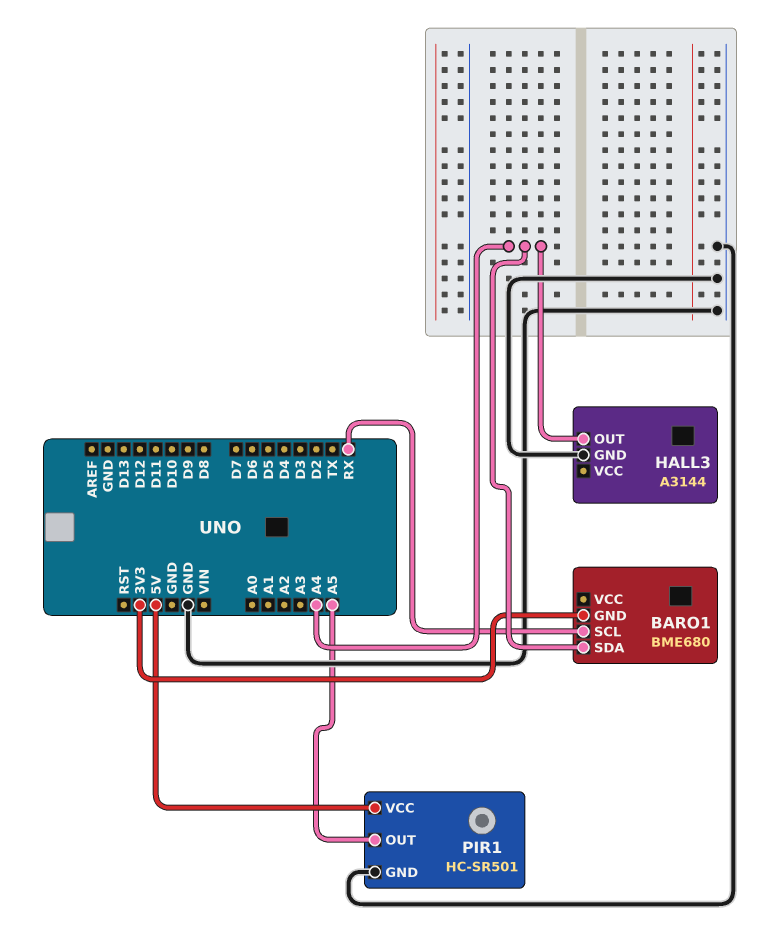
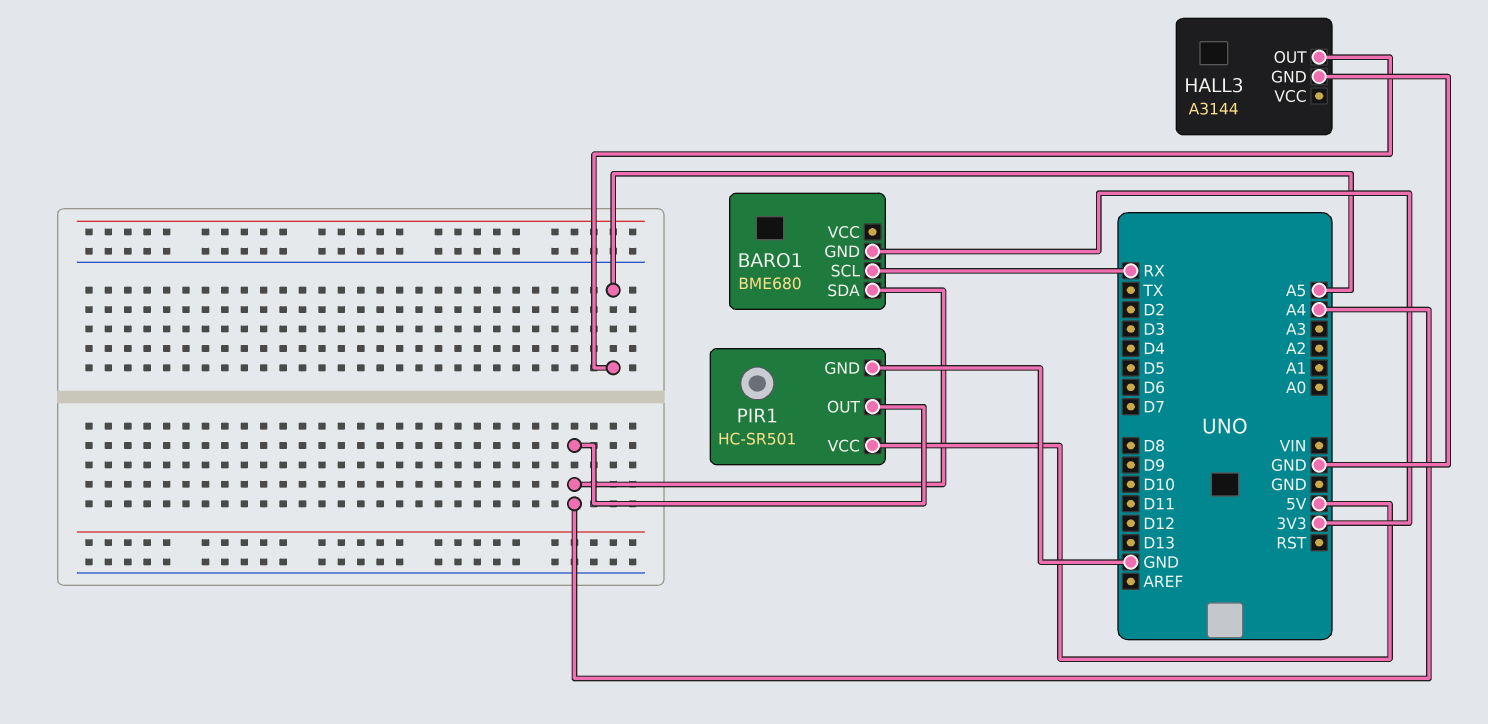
HALL3 pin OUT: A4 -> A5
PIR1 pin OUT: A5 -> A4

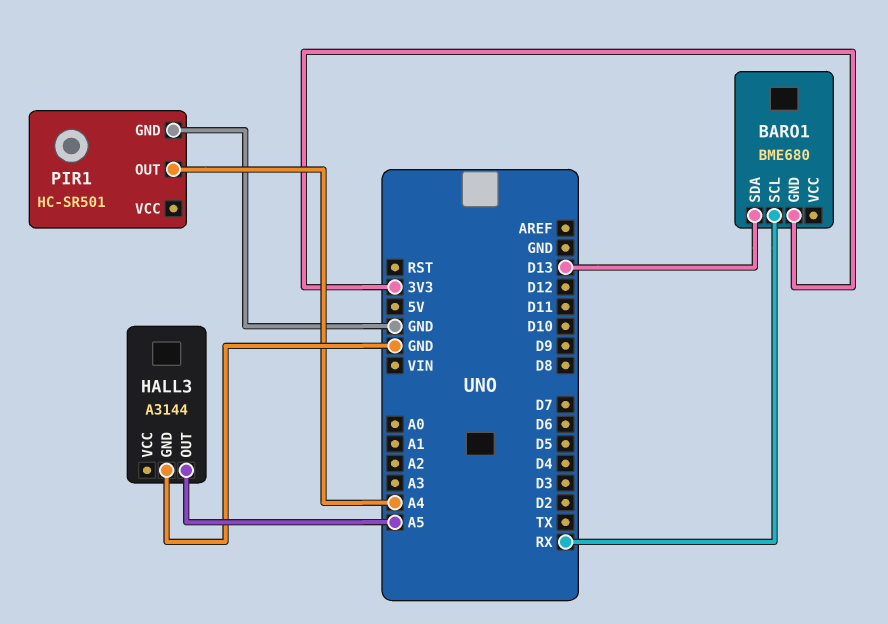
BARO1 pin SDA: A4 -> D13
PIR1 pin VCC: 5V -> none

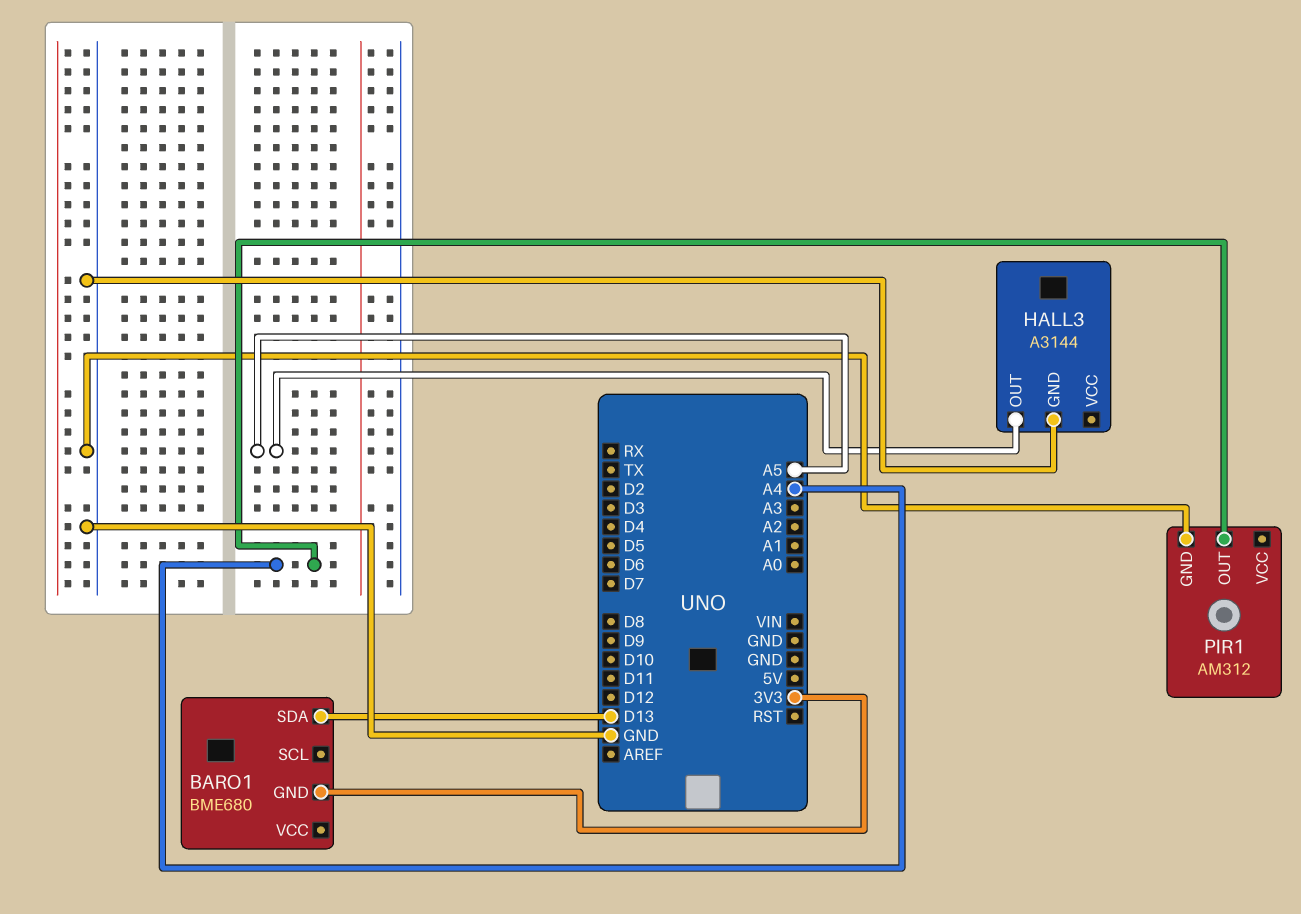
BARO1 pin SCL: RX -> none
PIR1: HC-SR501 -> AM312

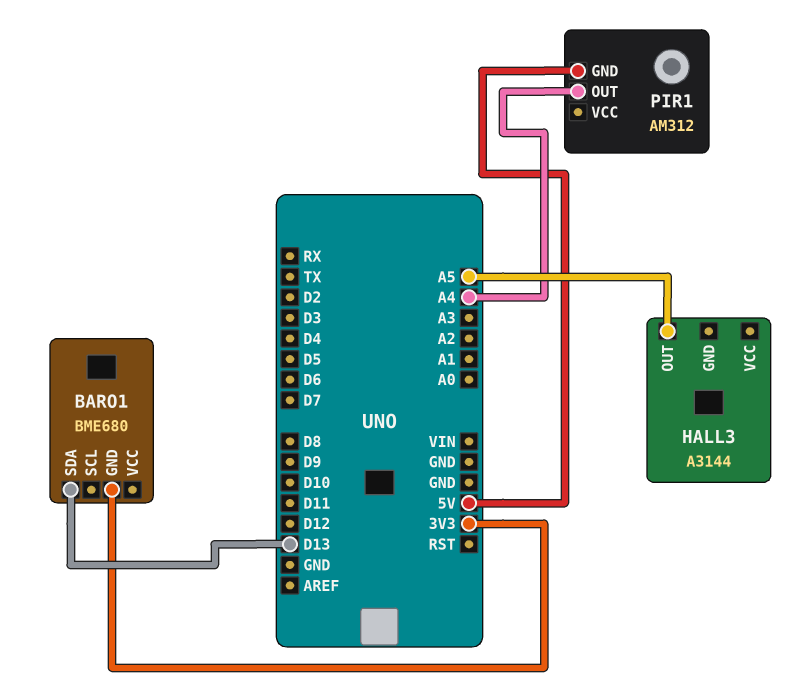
HALL3 pin GND: GND -> none
PIR1 pin GND: GND -> 5V

